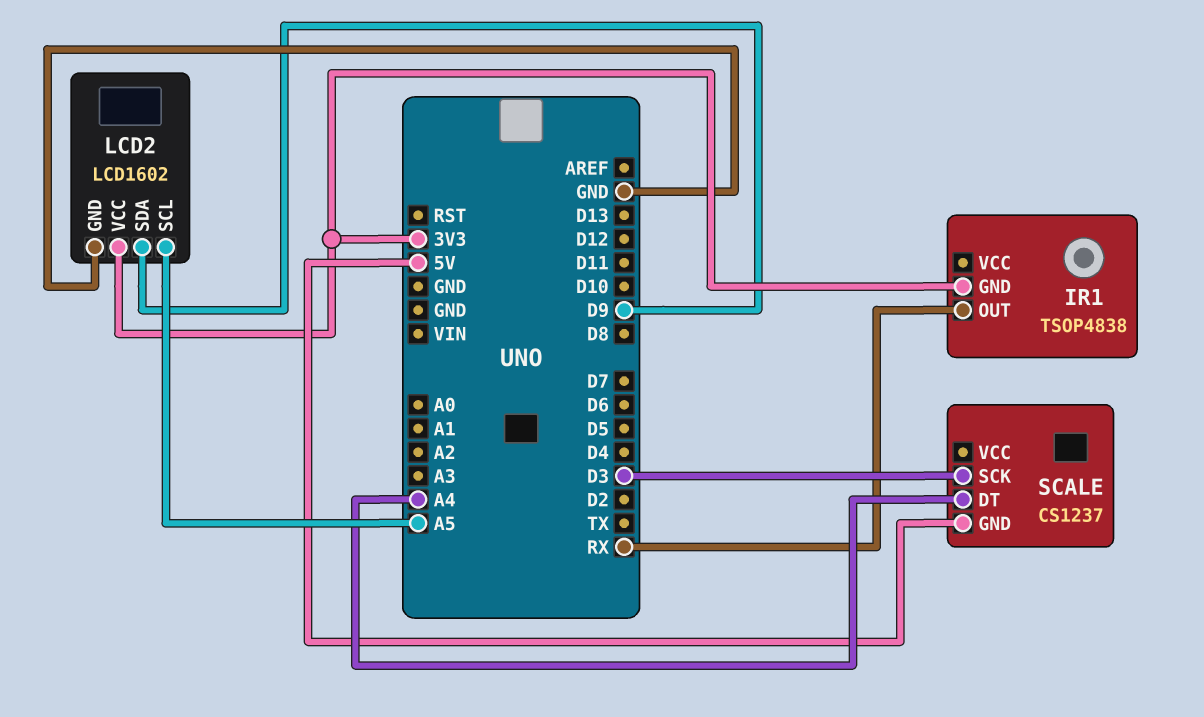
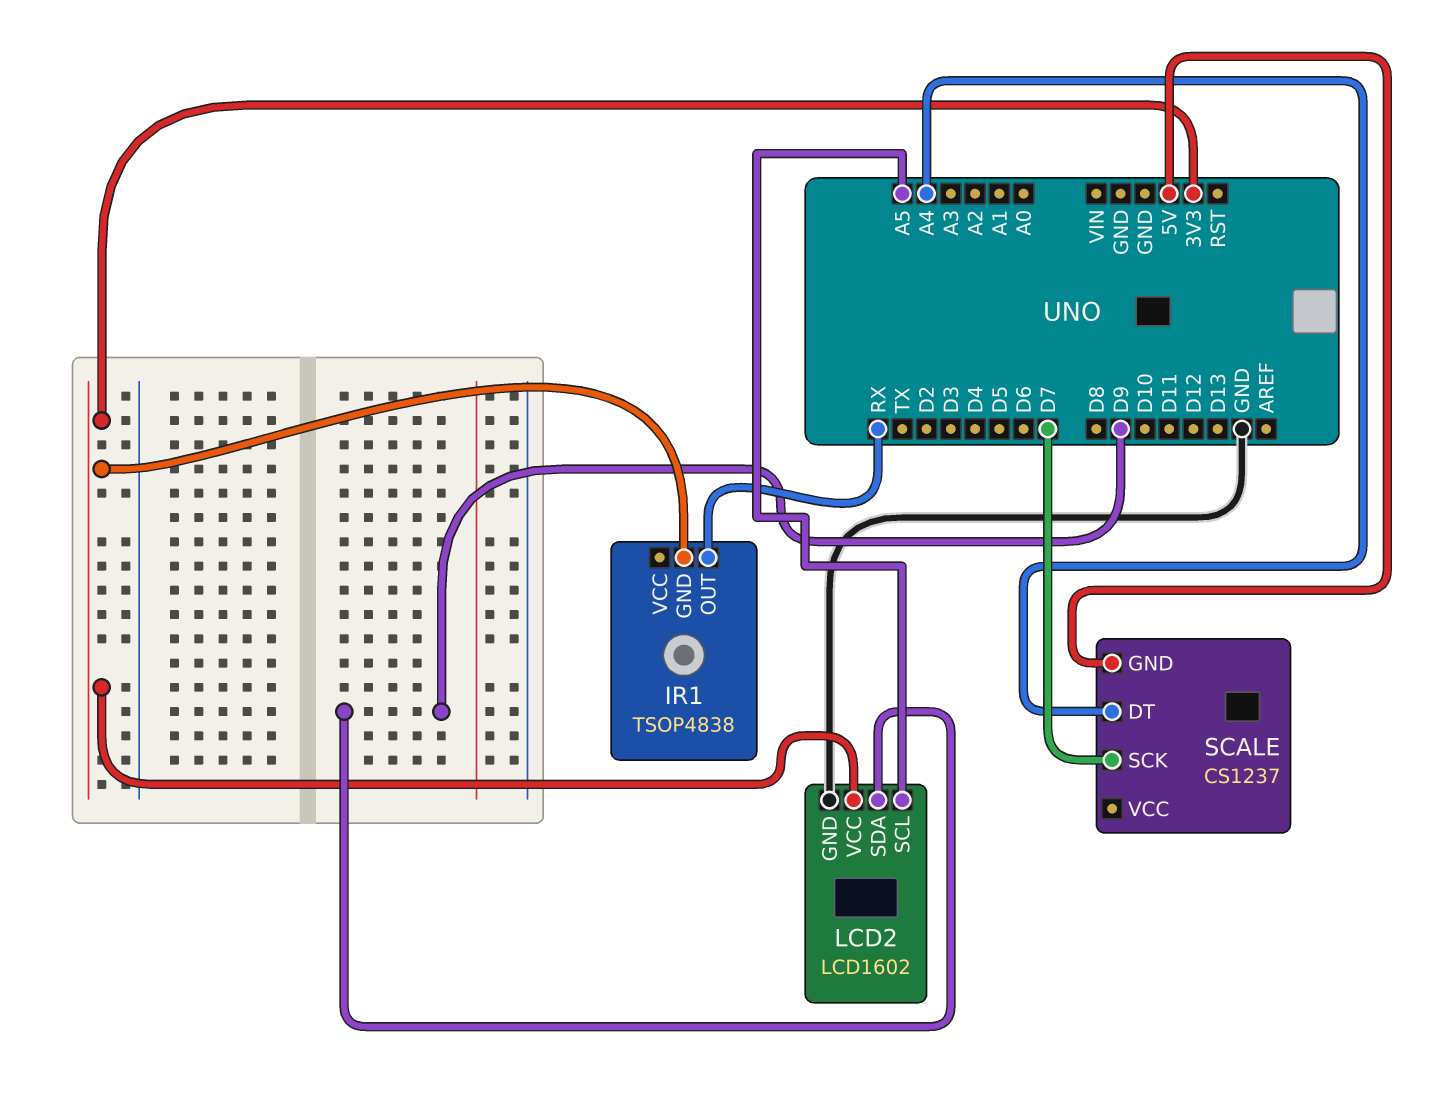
SCALE pin SCK: D3 -> D7

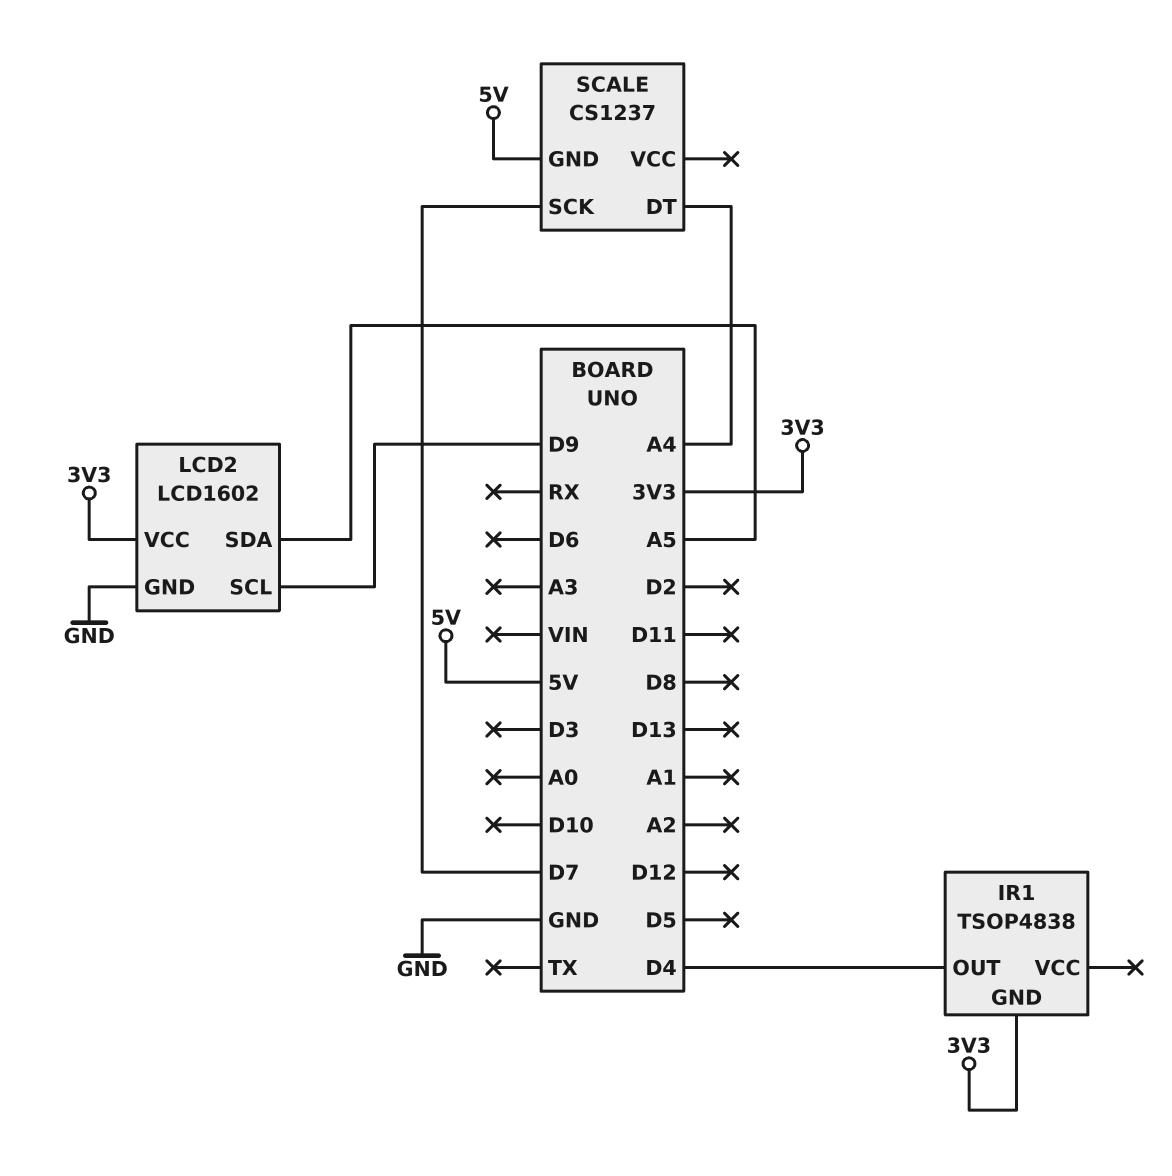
IR1 pin OUT: RX -> D4
LCD2 pin SCL: A5 -> D9
LCD2 pin SDA: D9 -> A5

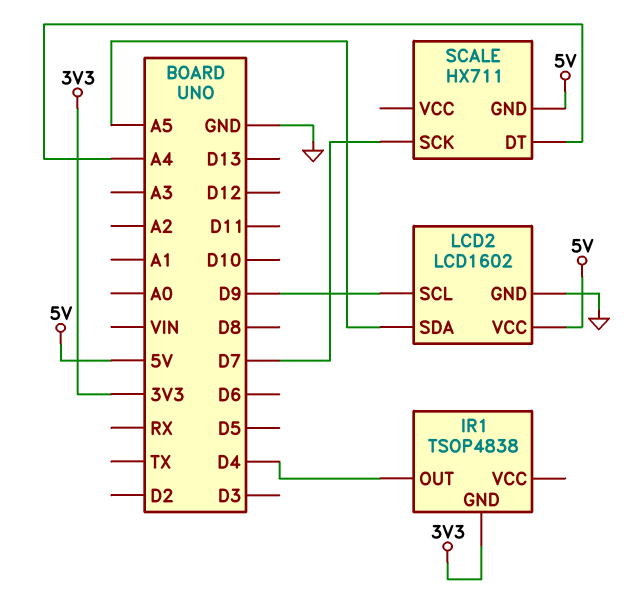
LCD2 pin VCC: 3V3 -> 5V
SCALE: CS1237 -> HX711

